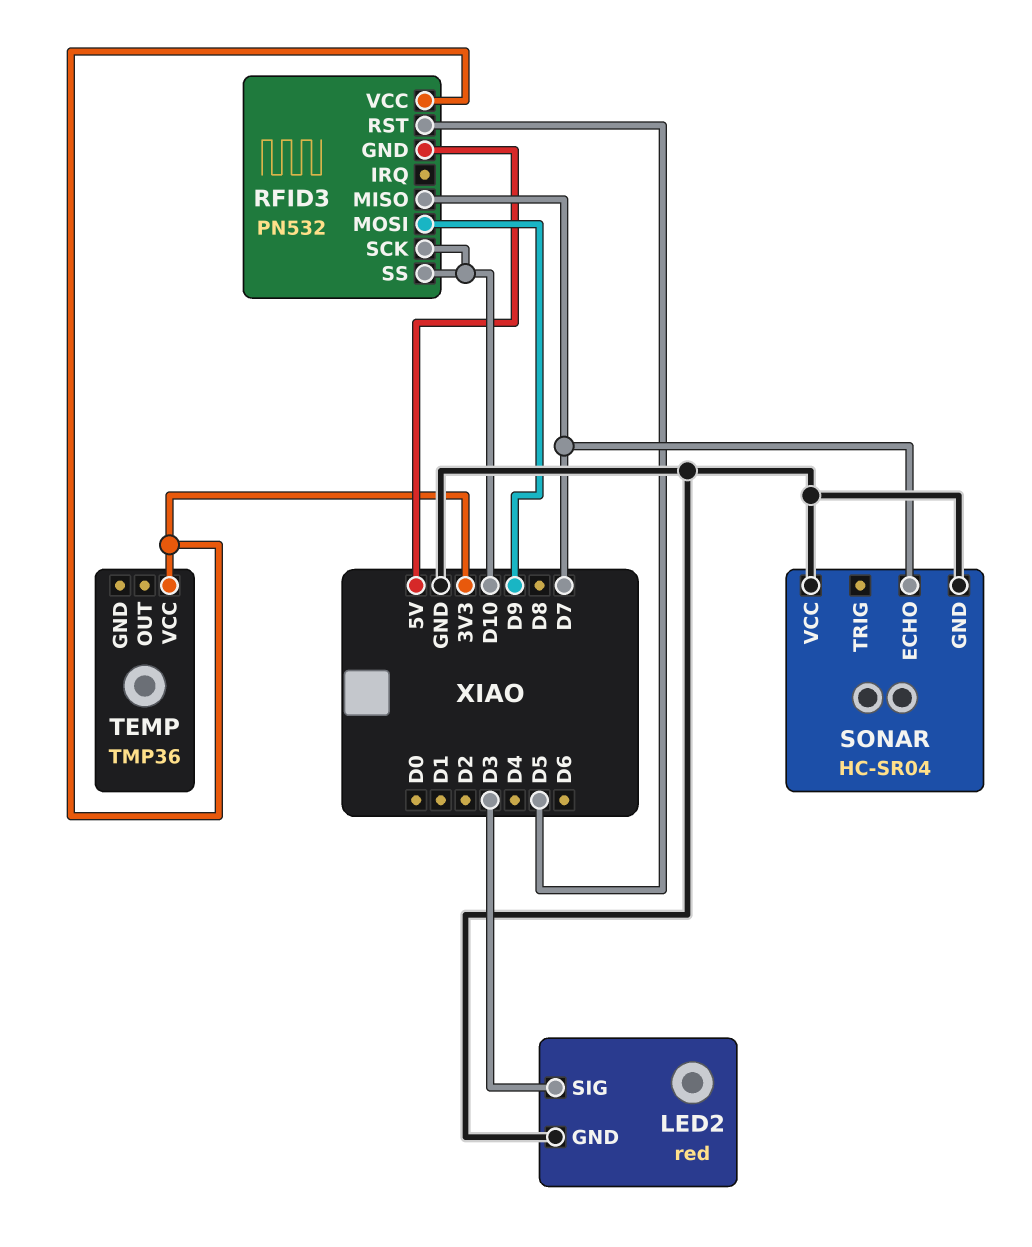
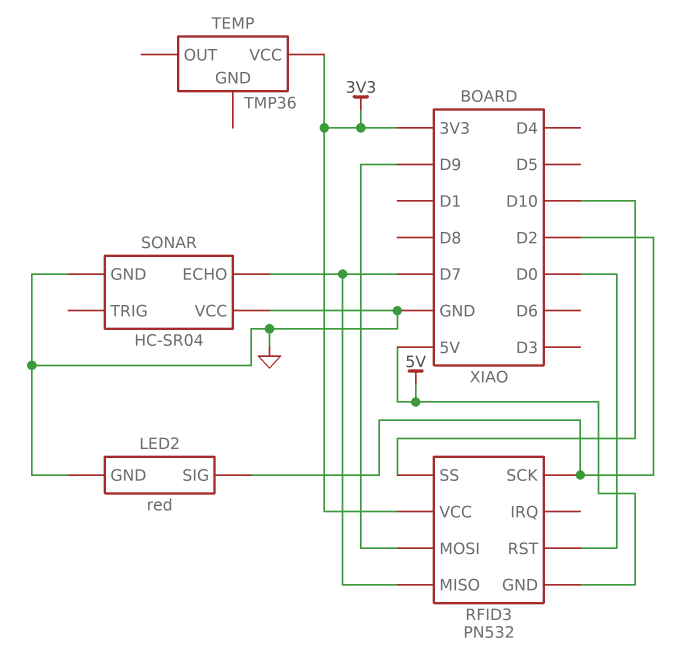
LED2 pin SIG: D3 -> D2
RFID3 pin RST: D5 -> D0
RFID3 pin SCK: D10 -> D2

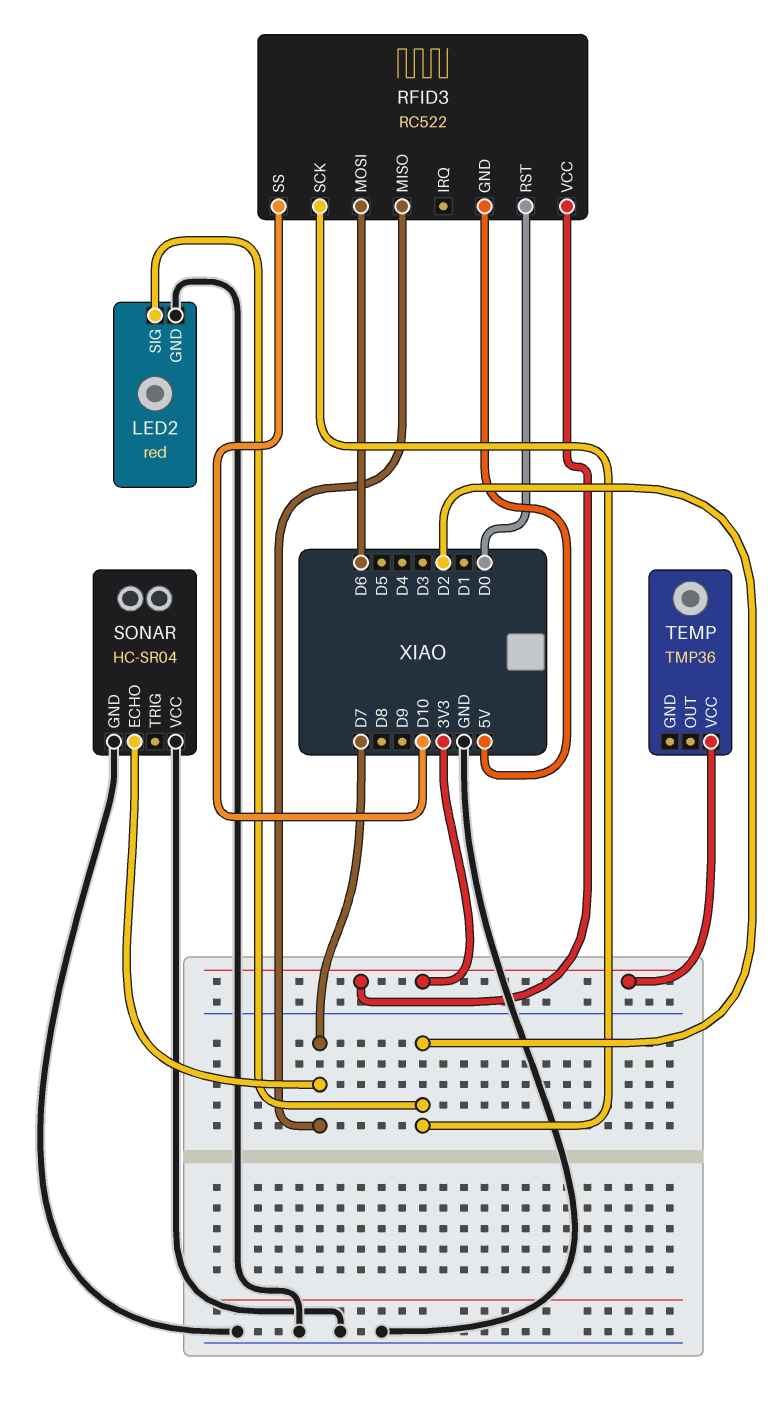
RFID3: PN532 -> RC522
RFID3 pin MOSI: D9 -> D6

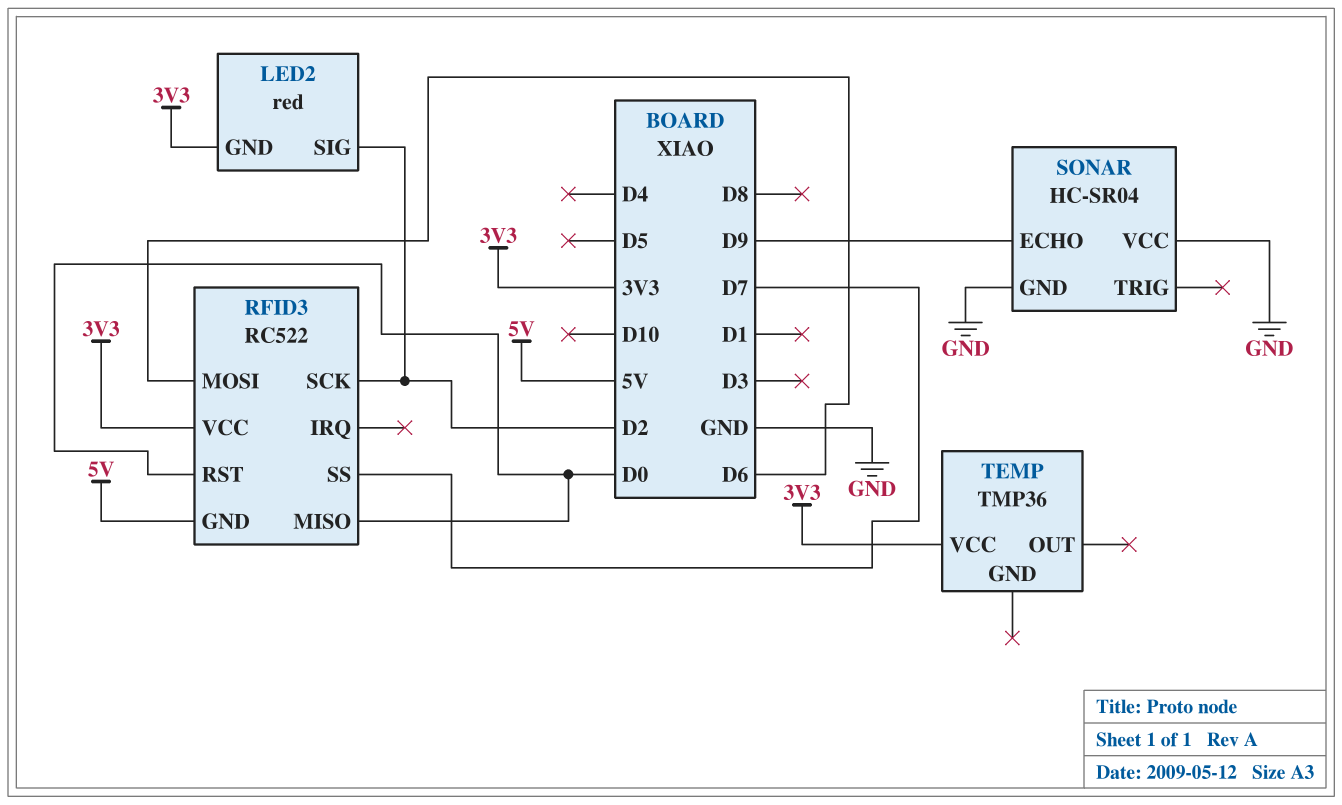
LED2 pin GND: GND -> 3V3
RFID3 pin MISO: D7 -> D0
RFID3 pin SS: D10 -> D7
SONAR pin ECHO: D7 -> D9

